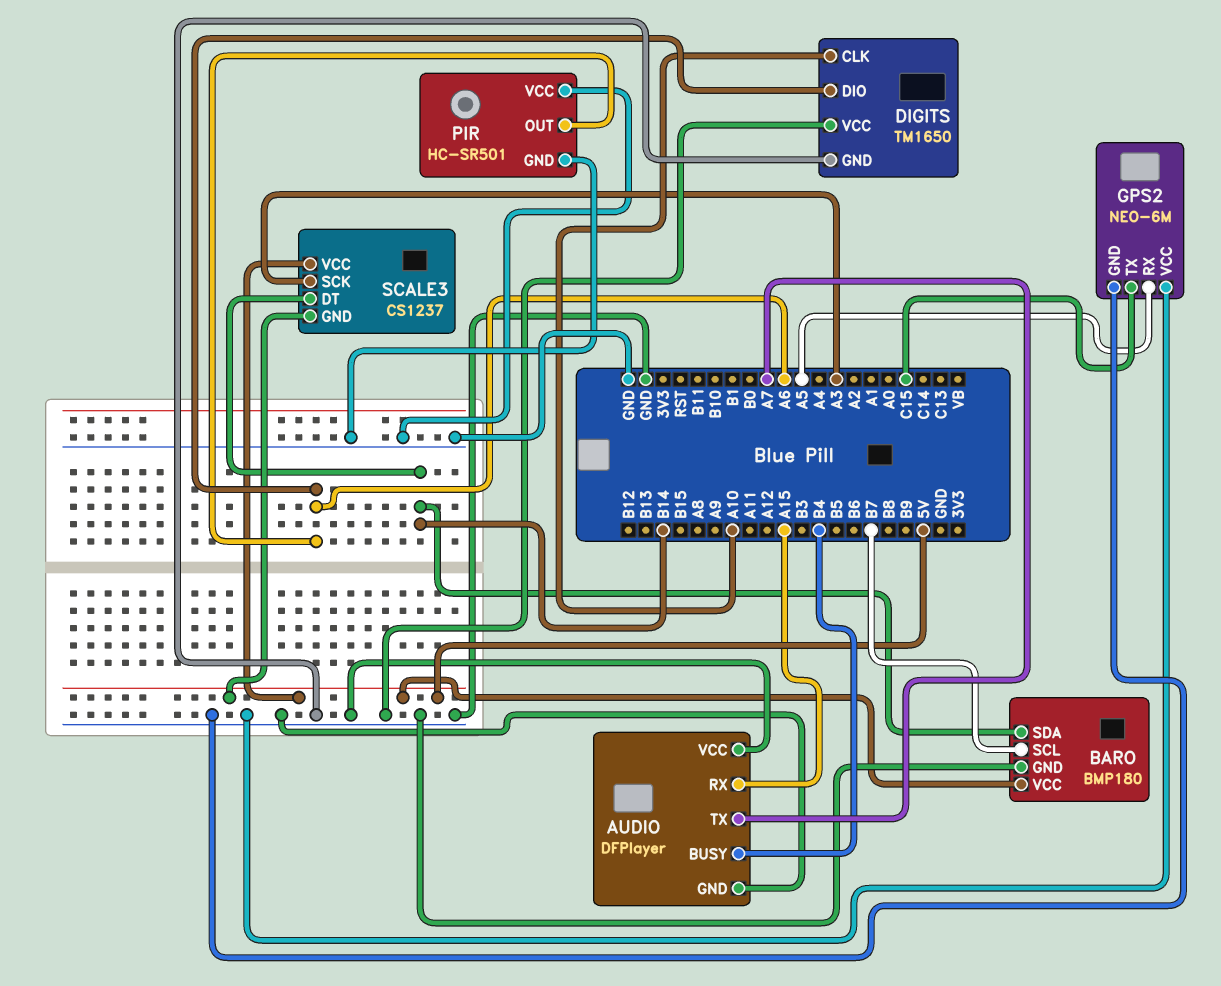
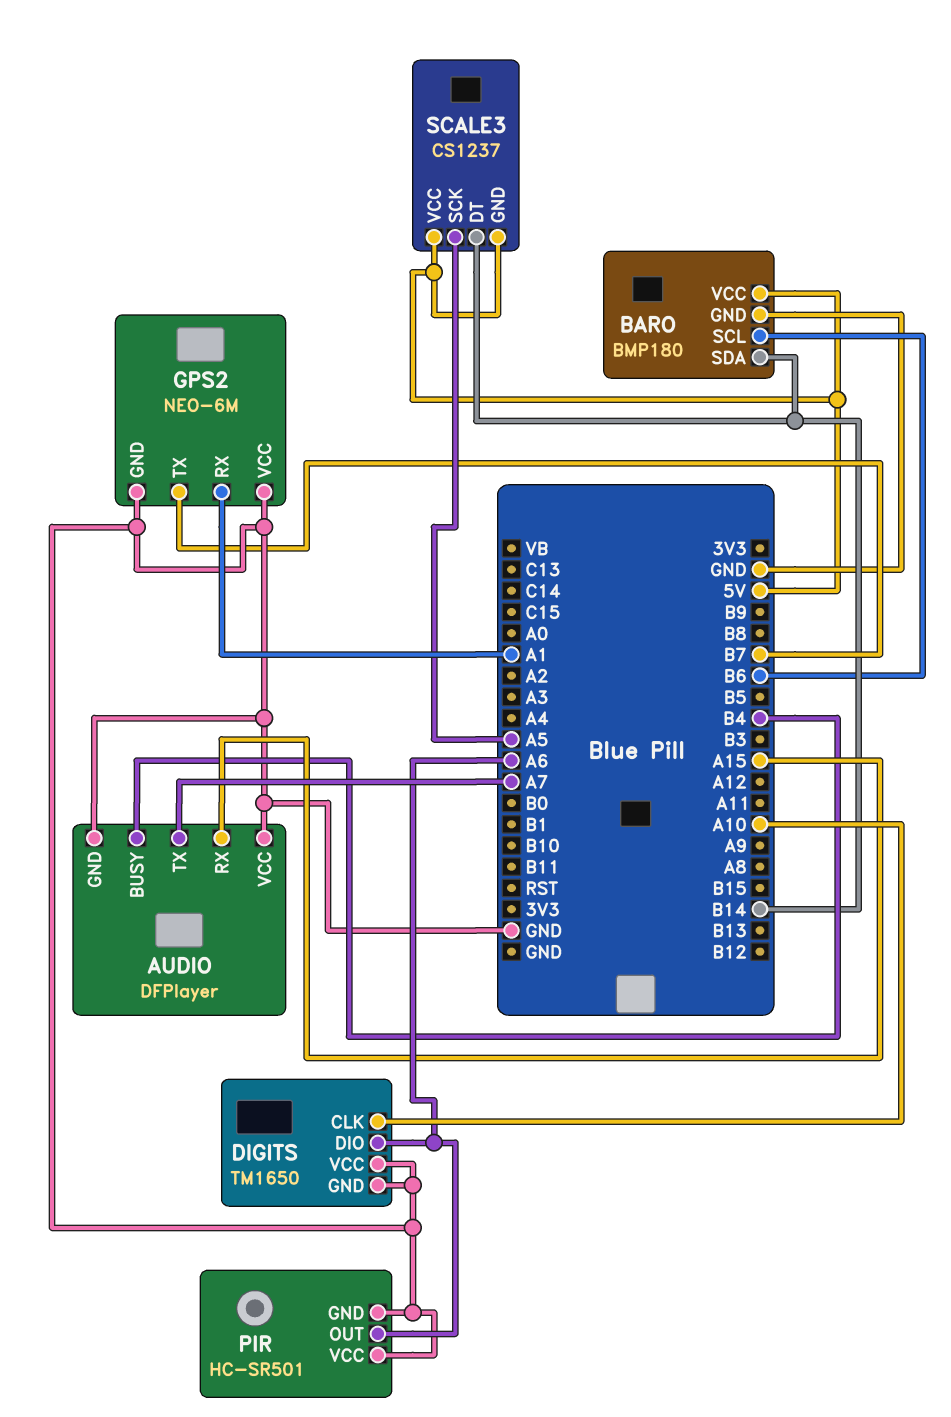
BARO pin SCL: B7 -> B6
GPS2 pin RX: A5 -> A1
GPS2 pin TX: C15 -> B7
SCALE3 pin SCK: A3 -> A5

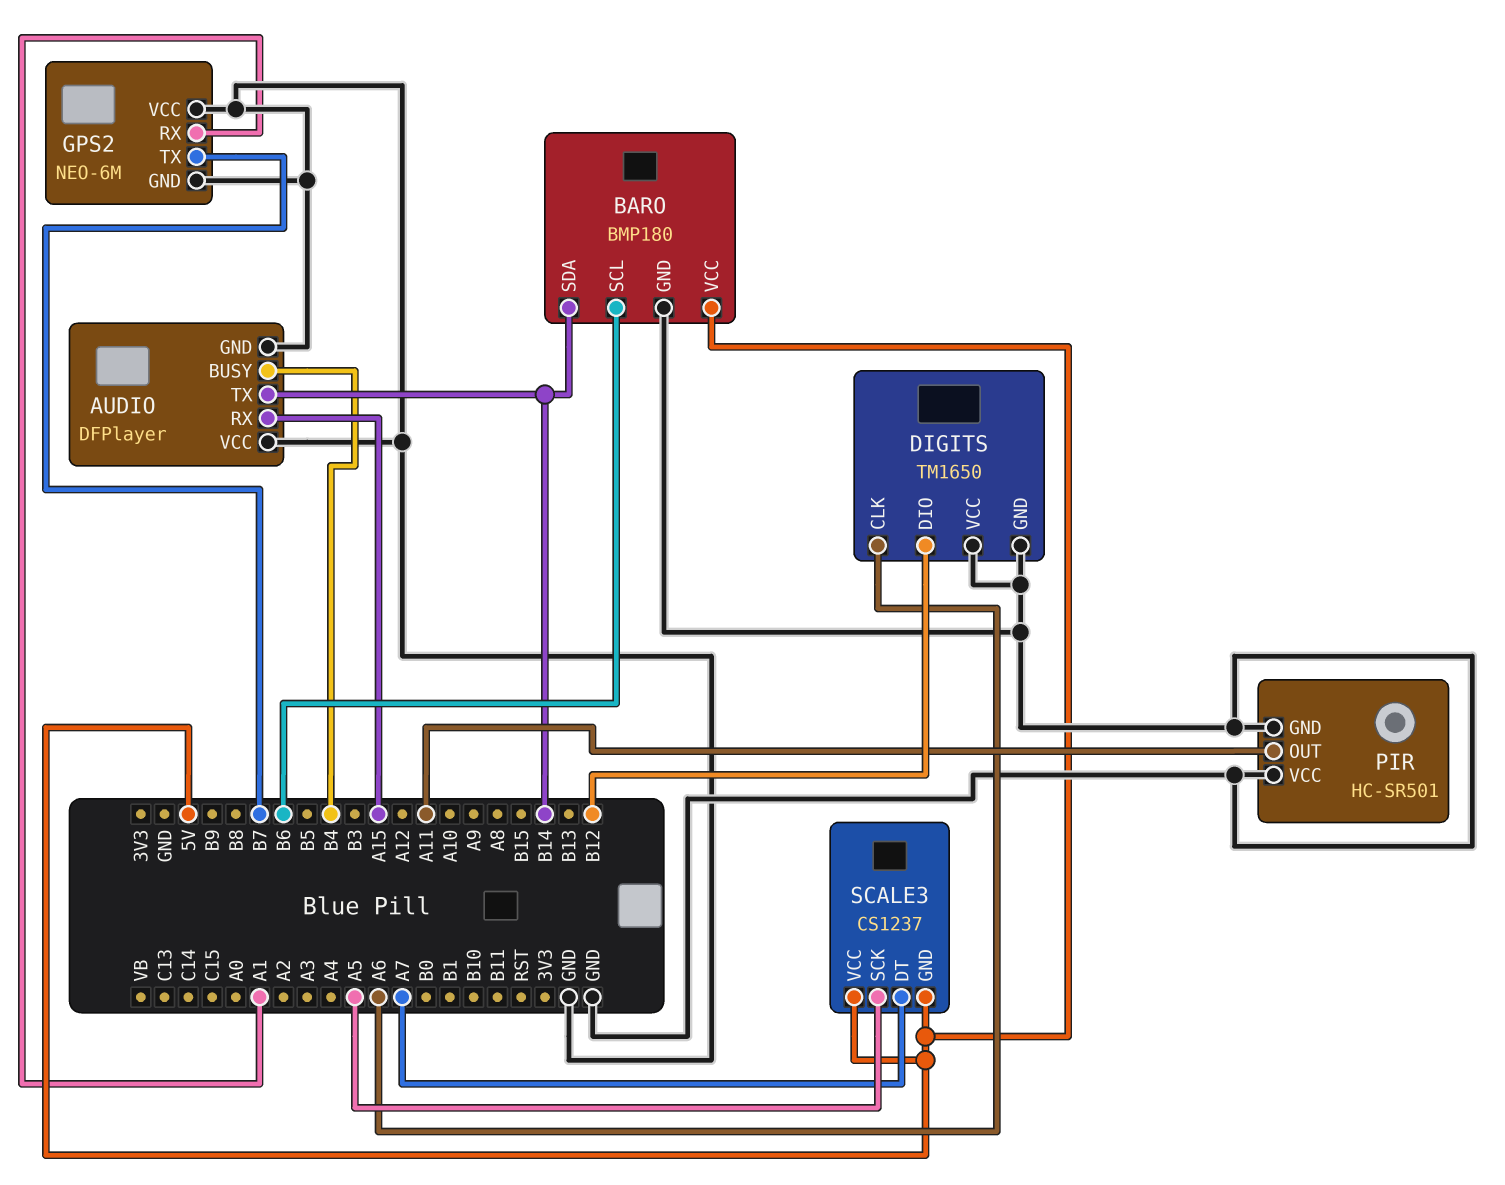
AUDIO pin TX: A7 -> B14
DIGITS pin CLK: A10 -> A6
DIGITS pin DIO: A6 -> B12
PIR pin OUT: A6 -> A11
SCALE3 pin DT: B14 -> A7

